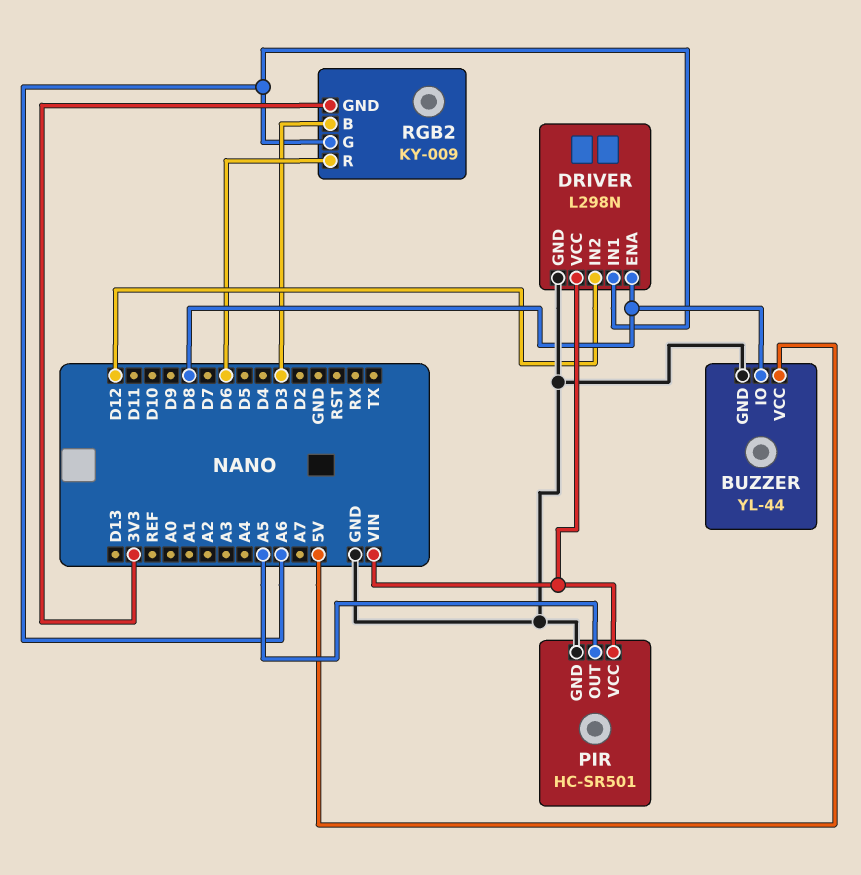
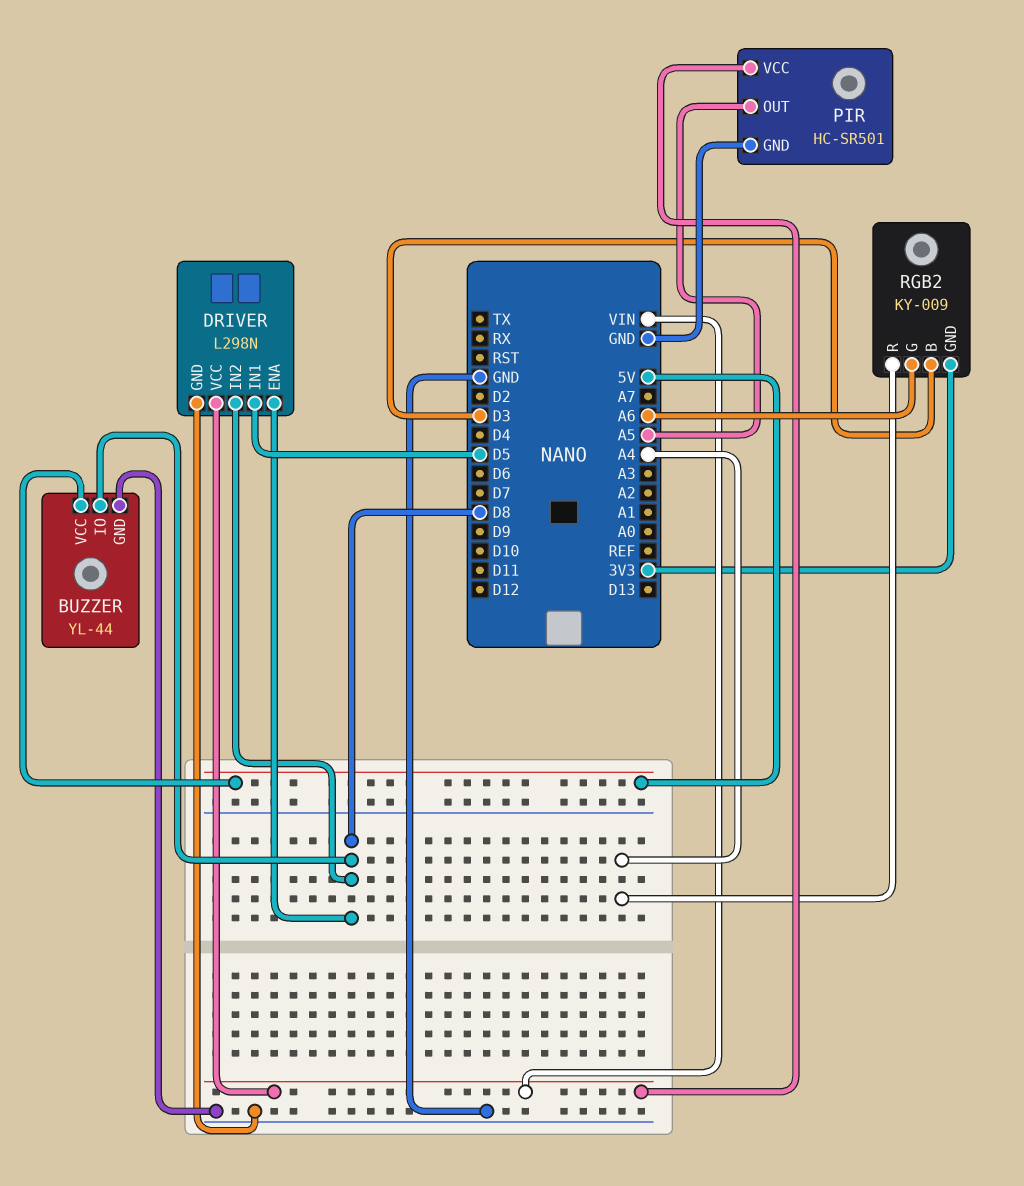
DRIVER pin IN1: A6 -> D5
DRIVER pin IN2: D12 -> D8
RGB2 pin R: D6 -> A4

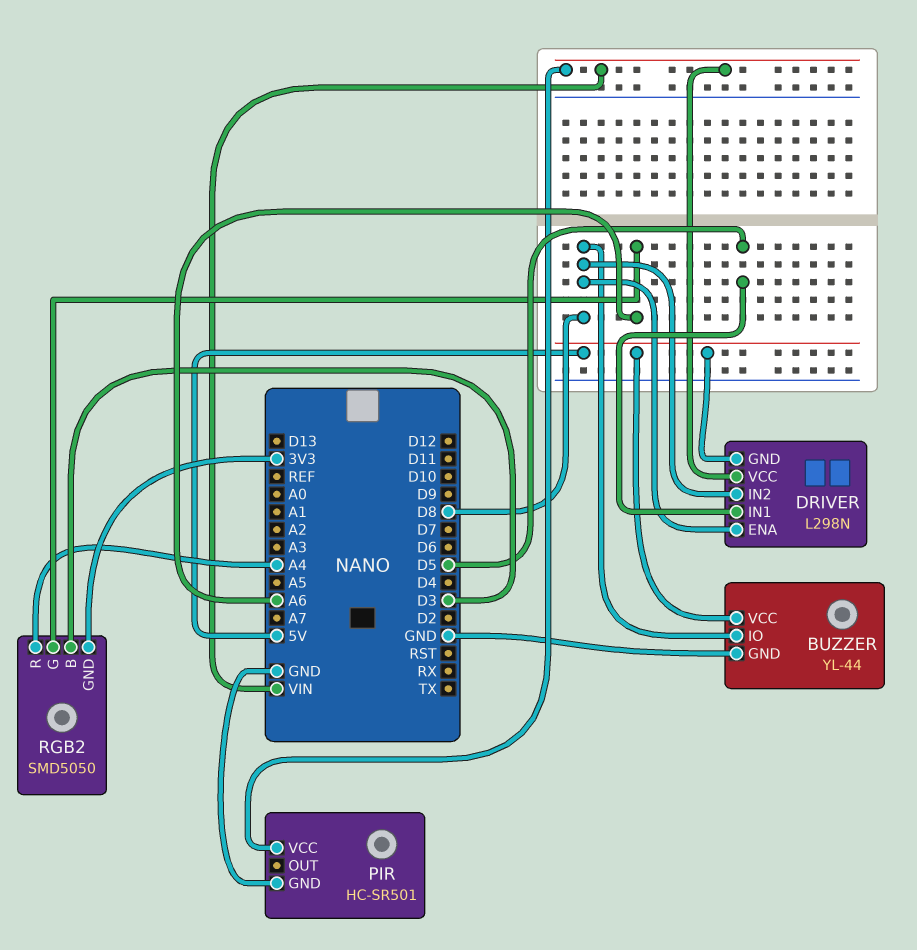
DRIVER pin GND: GND -> 5V
PIR pin OUT: A5 -> none
RGB2: KY-009 -> SMD5050

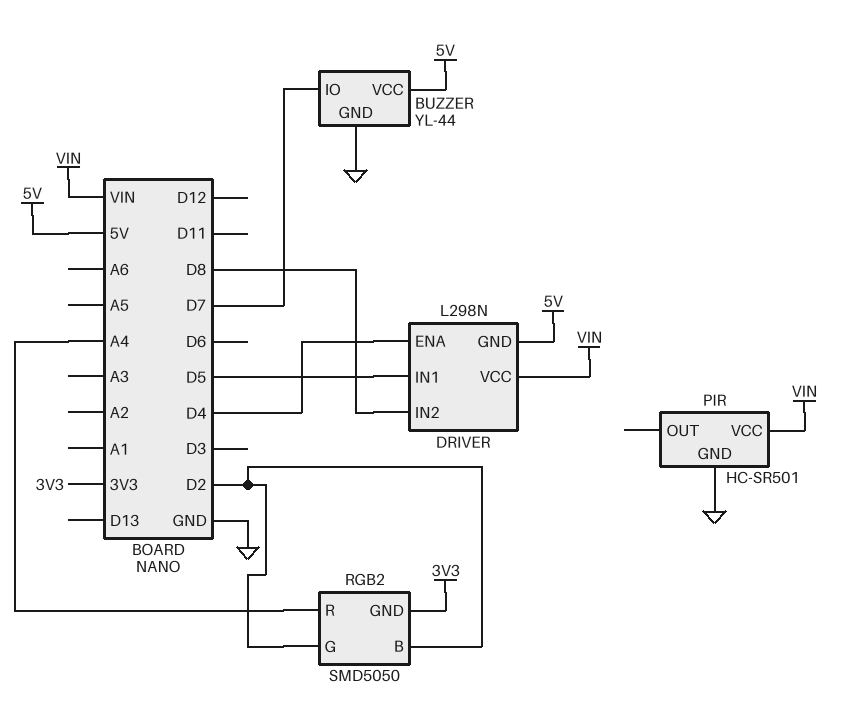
BUZZER pin IO: D8 -> D7
DRIVER pin ENA: D8 -> D4
RGB2 pin B: D3 -> D2
RGB2 pin G: A6 -> D2

